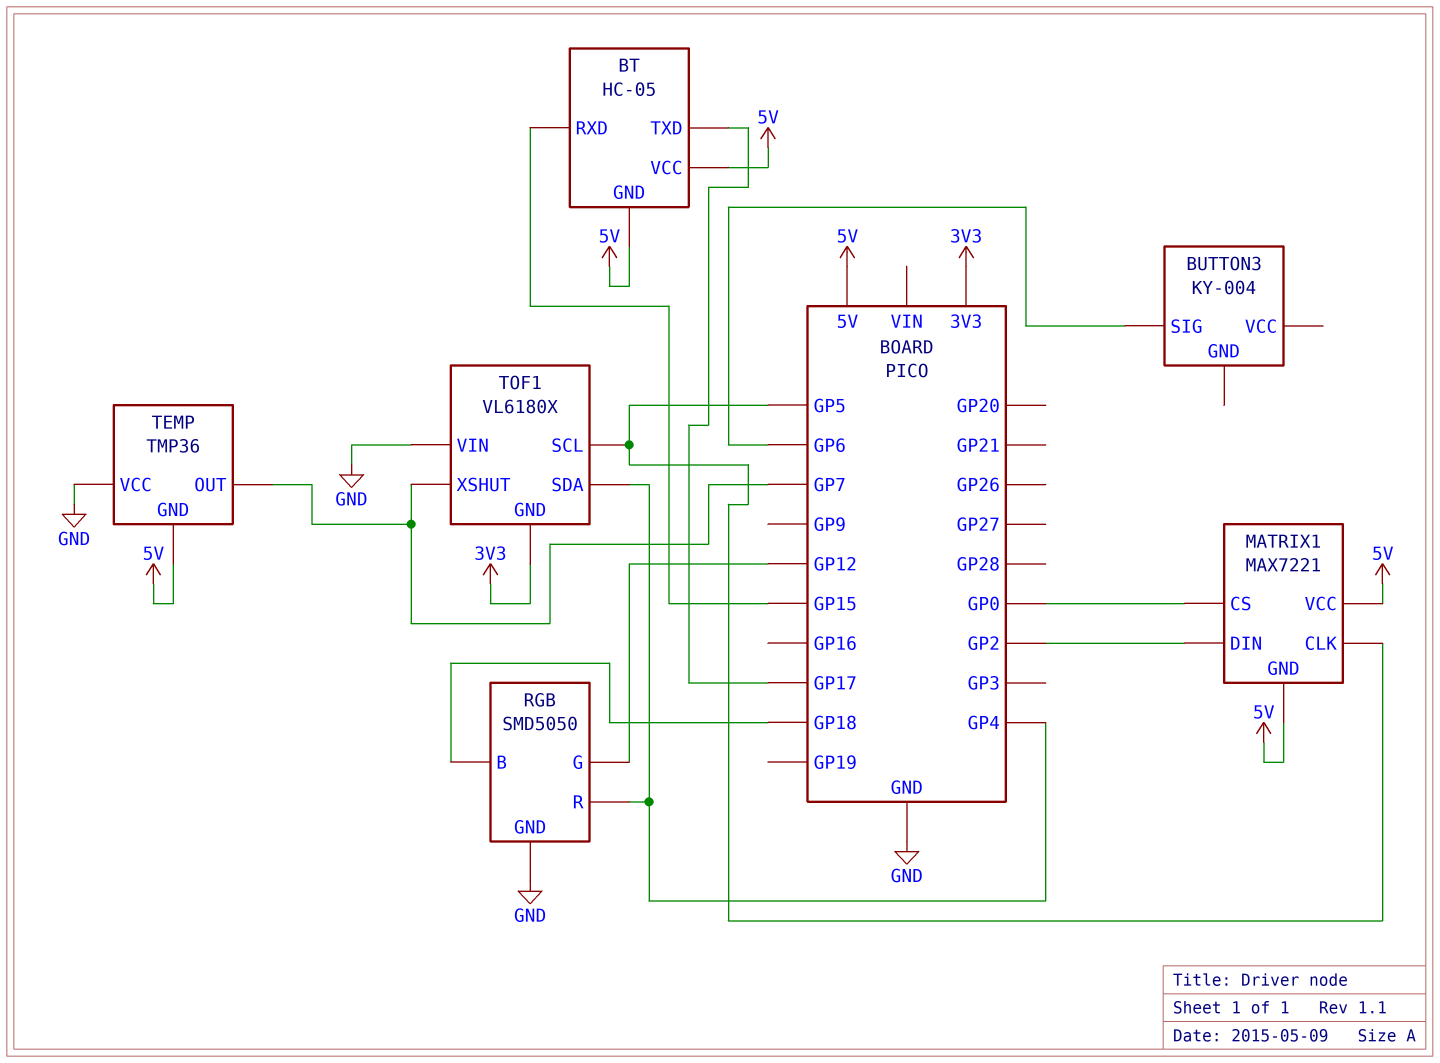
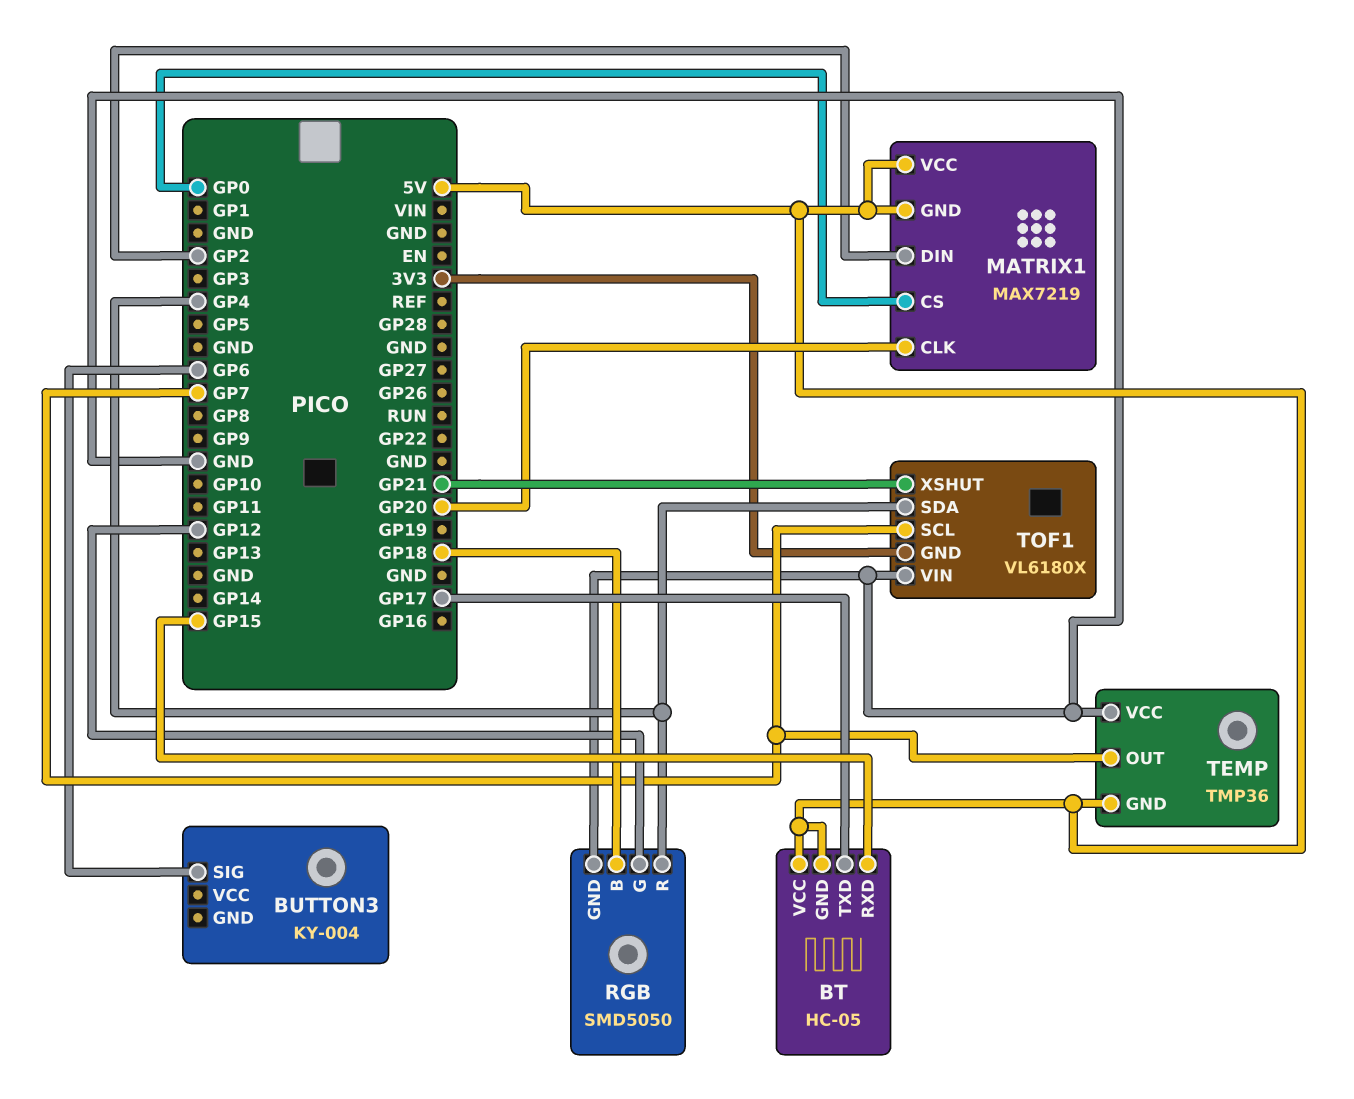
MATRIX1: MAX7221 -> MAX7219
MATRIX1 pin CLK: GP5 -> GP20
TOF1 pin SCL: GP5 -> GP7
TOF1 pin XSHUT: GP7 -> GP21

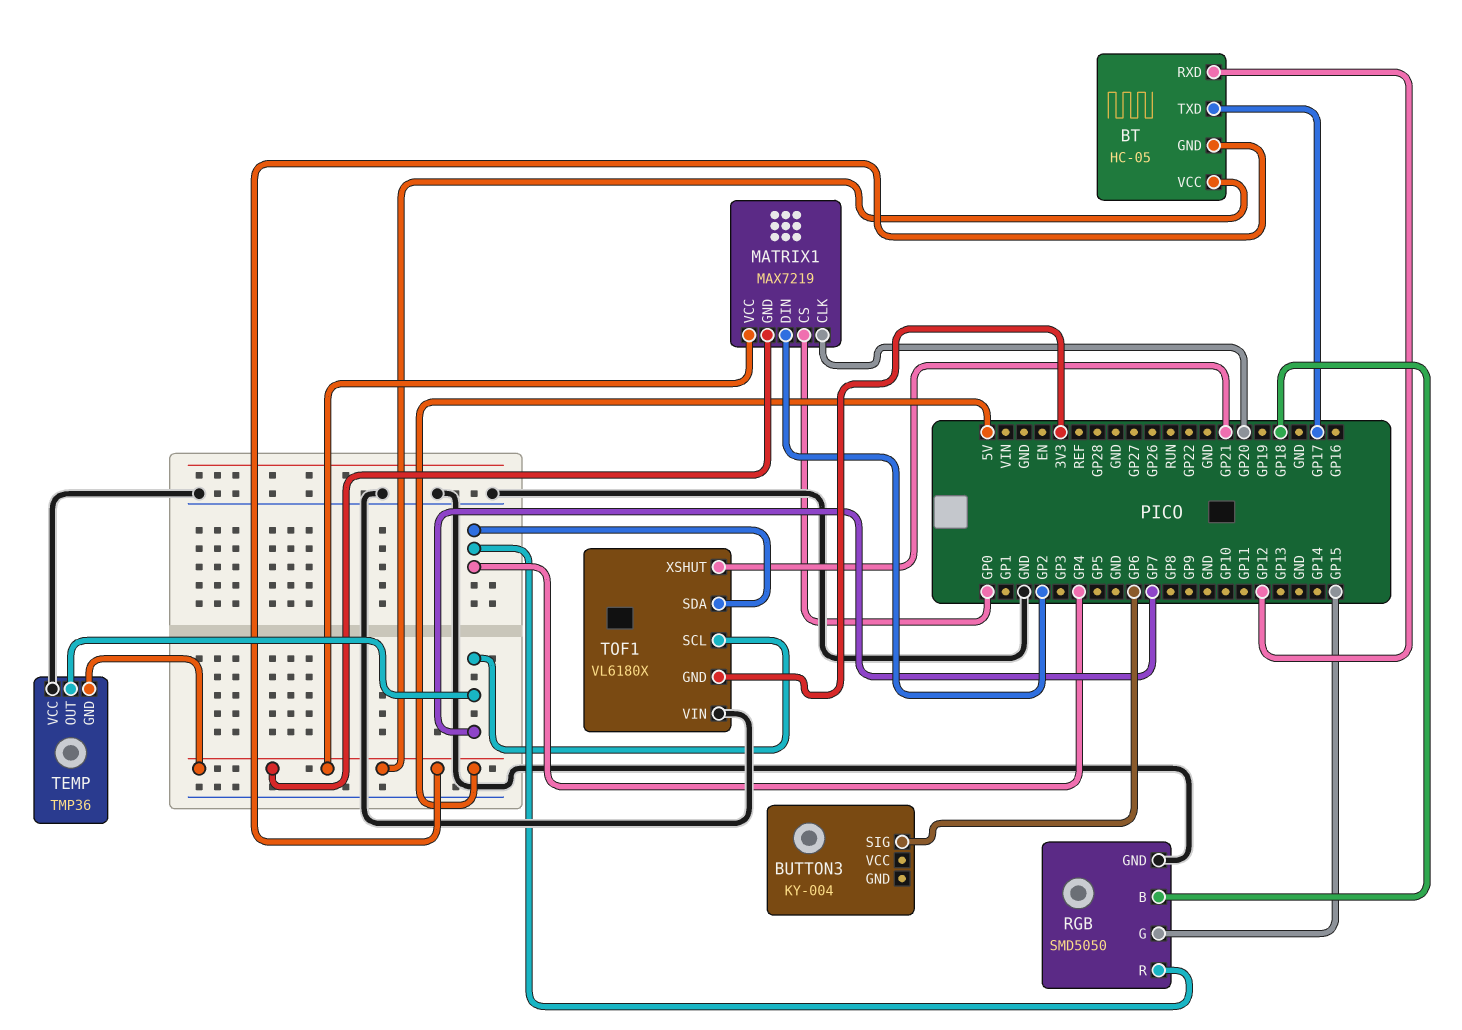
BT pin RXD: GP15 -> GP12
RGB pin G: GP12 -> GP15

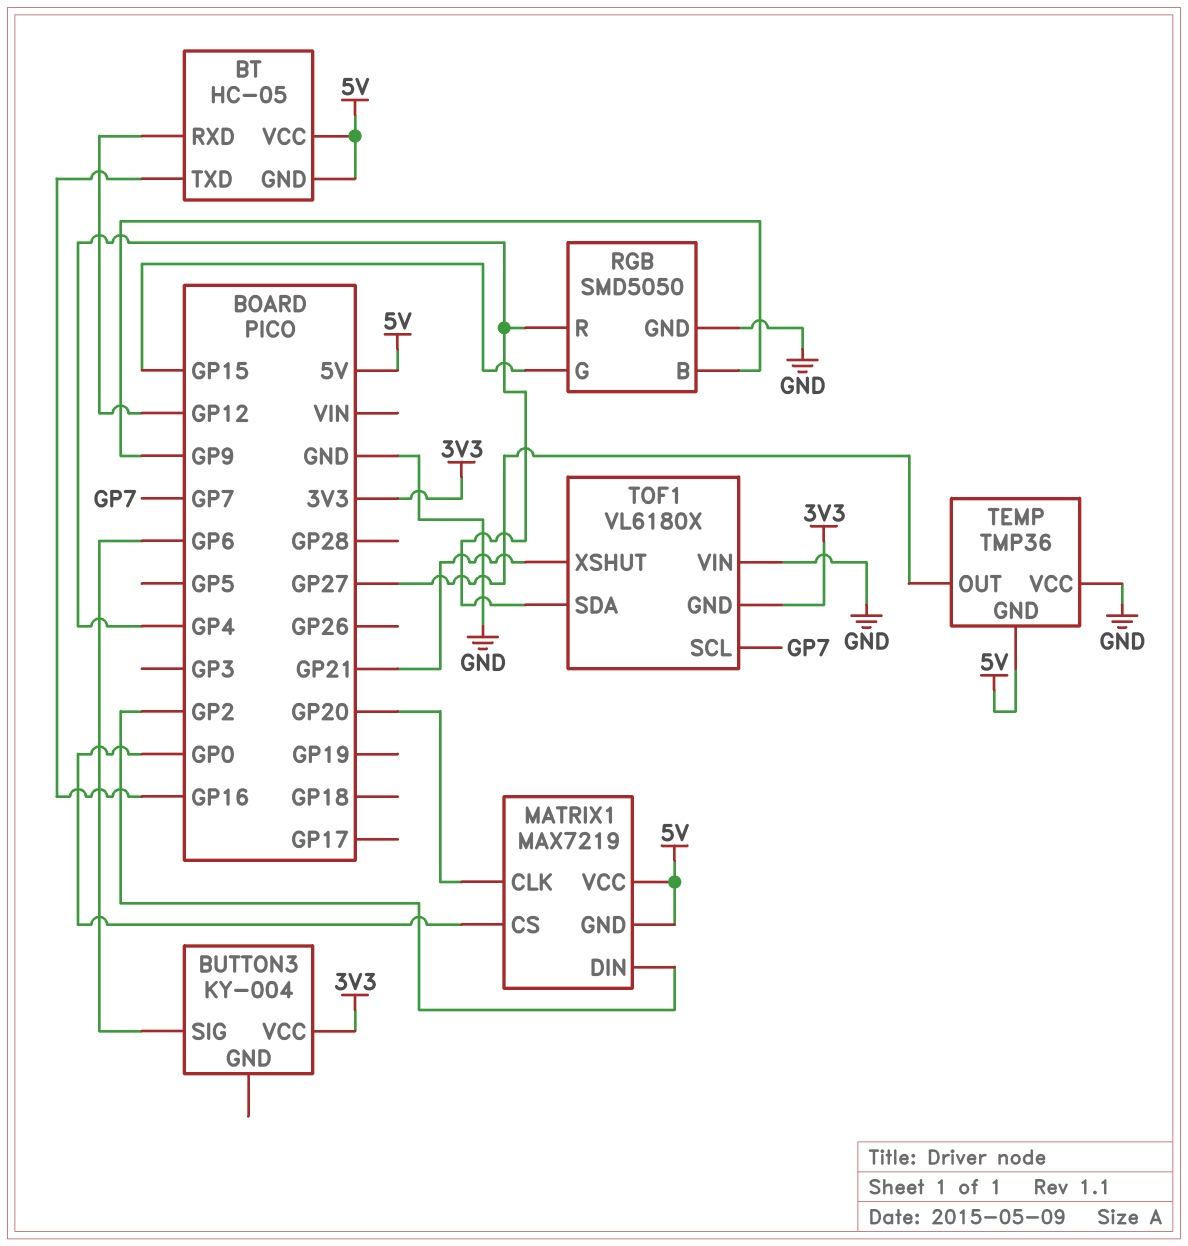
BT pin TXD: GP17 -> GP16
BUTTON3 pin VCC: none -> 3V3
RGB pin B: GP18 -> GP9
TEMP pin OUT: GP7 -> GP27

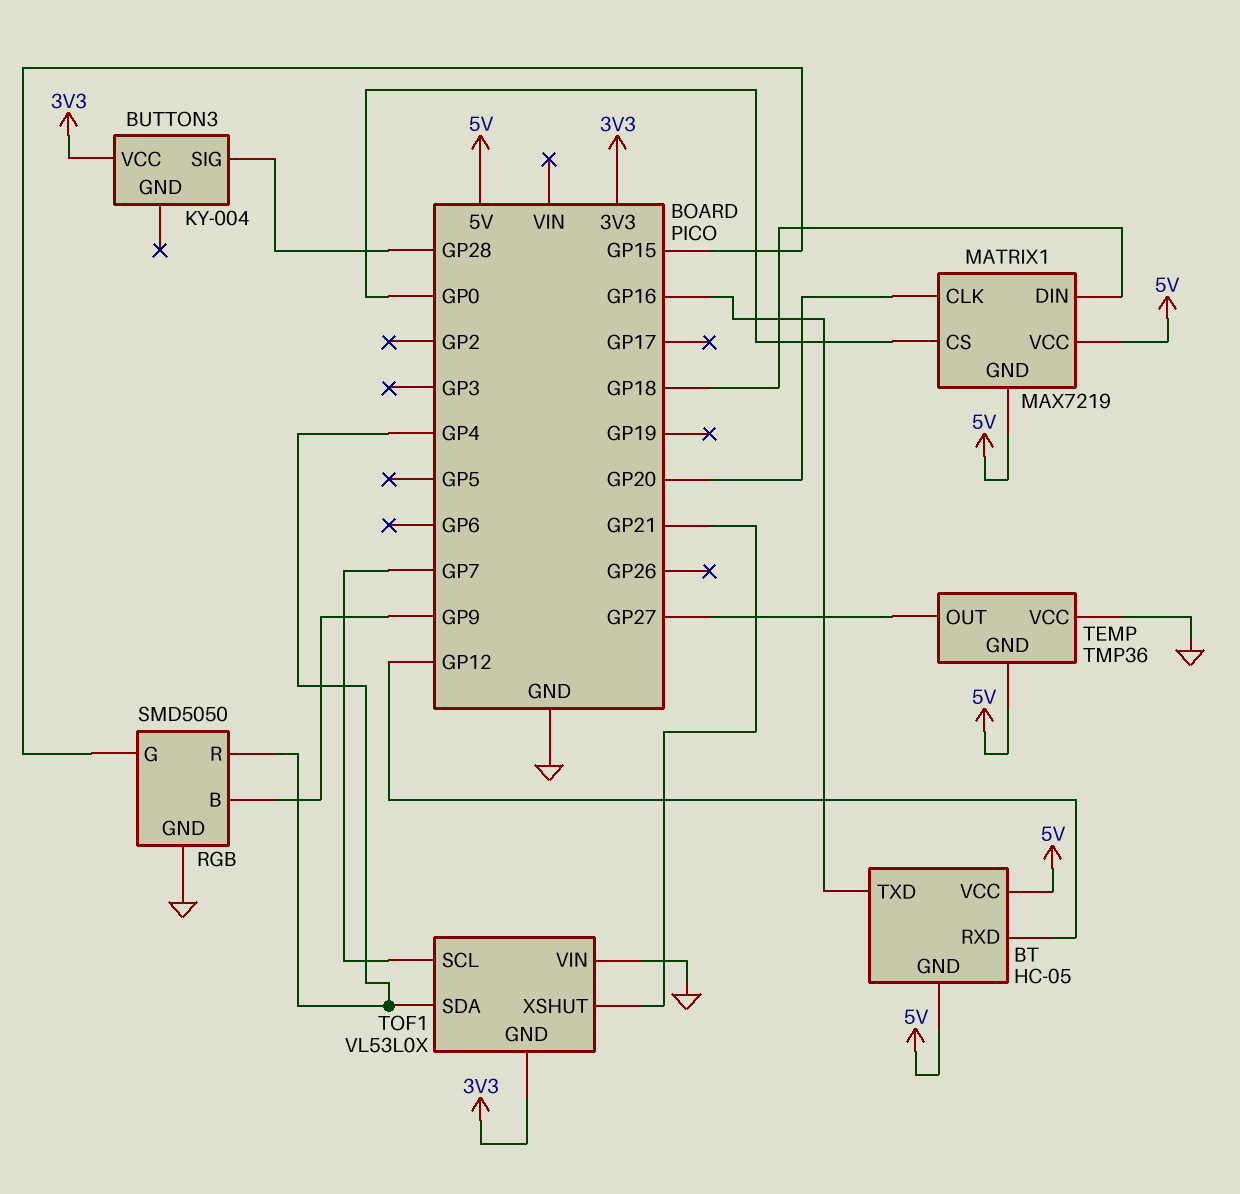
BUTTON3 pin SIG: GP6 -> GP28
MATRIX1 pin DIN: GP2 -> GP18
TOF1: VL6180X -> VL53L0X

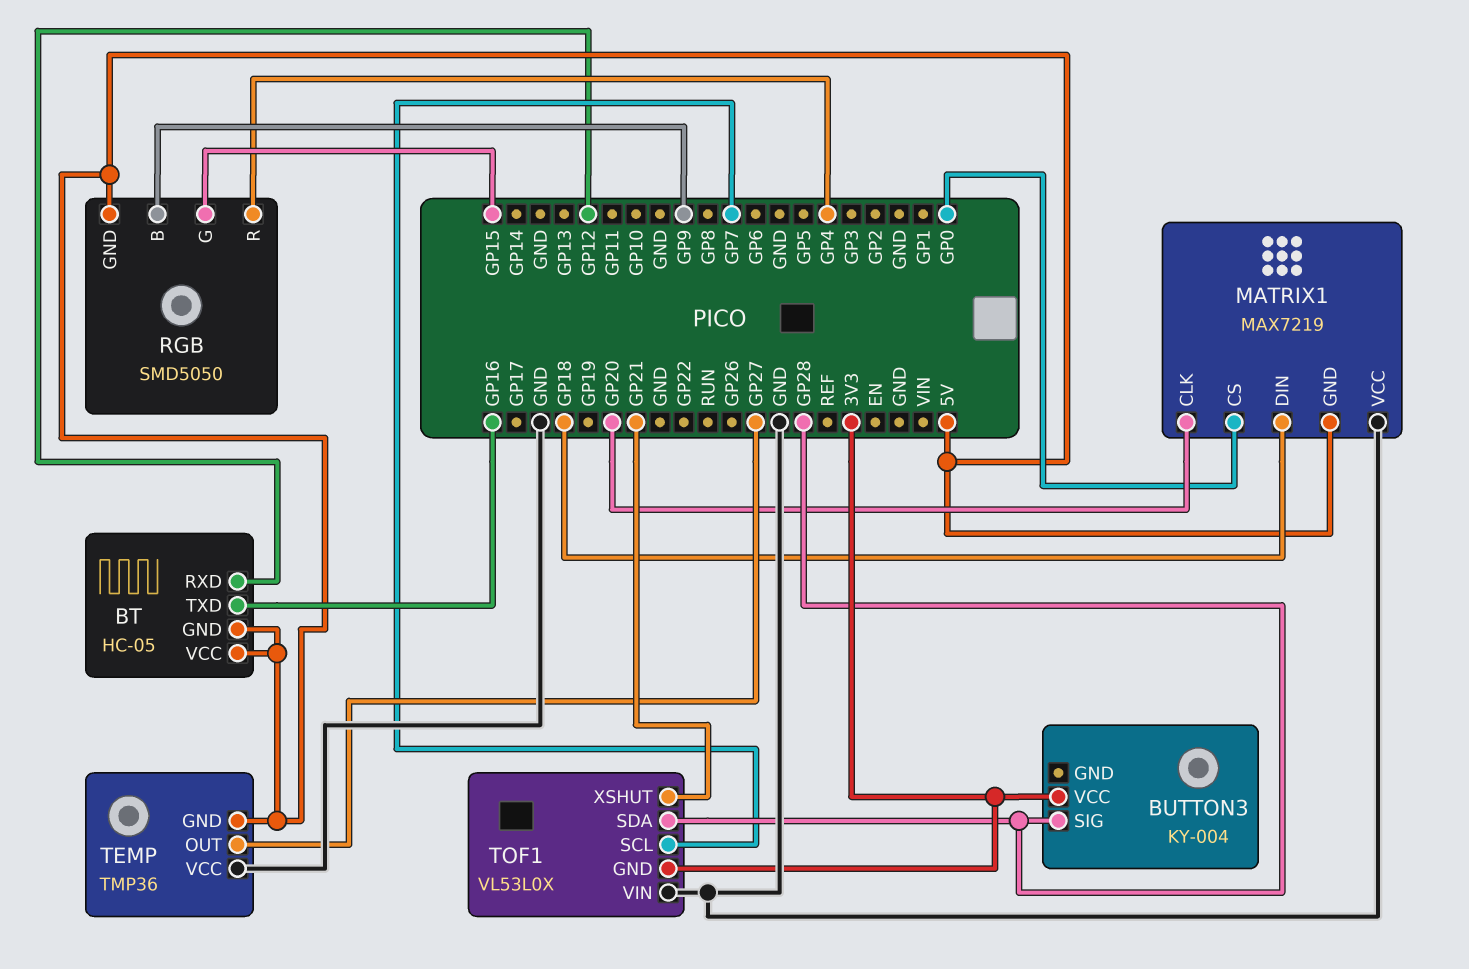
MATRIX1 pin VCC: 5V -> GND
RGB pin GND: GND -> 5V
TOF1 pin SDA: GP4 -> GP28

